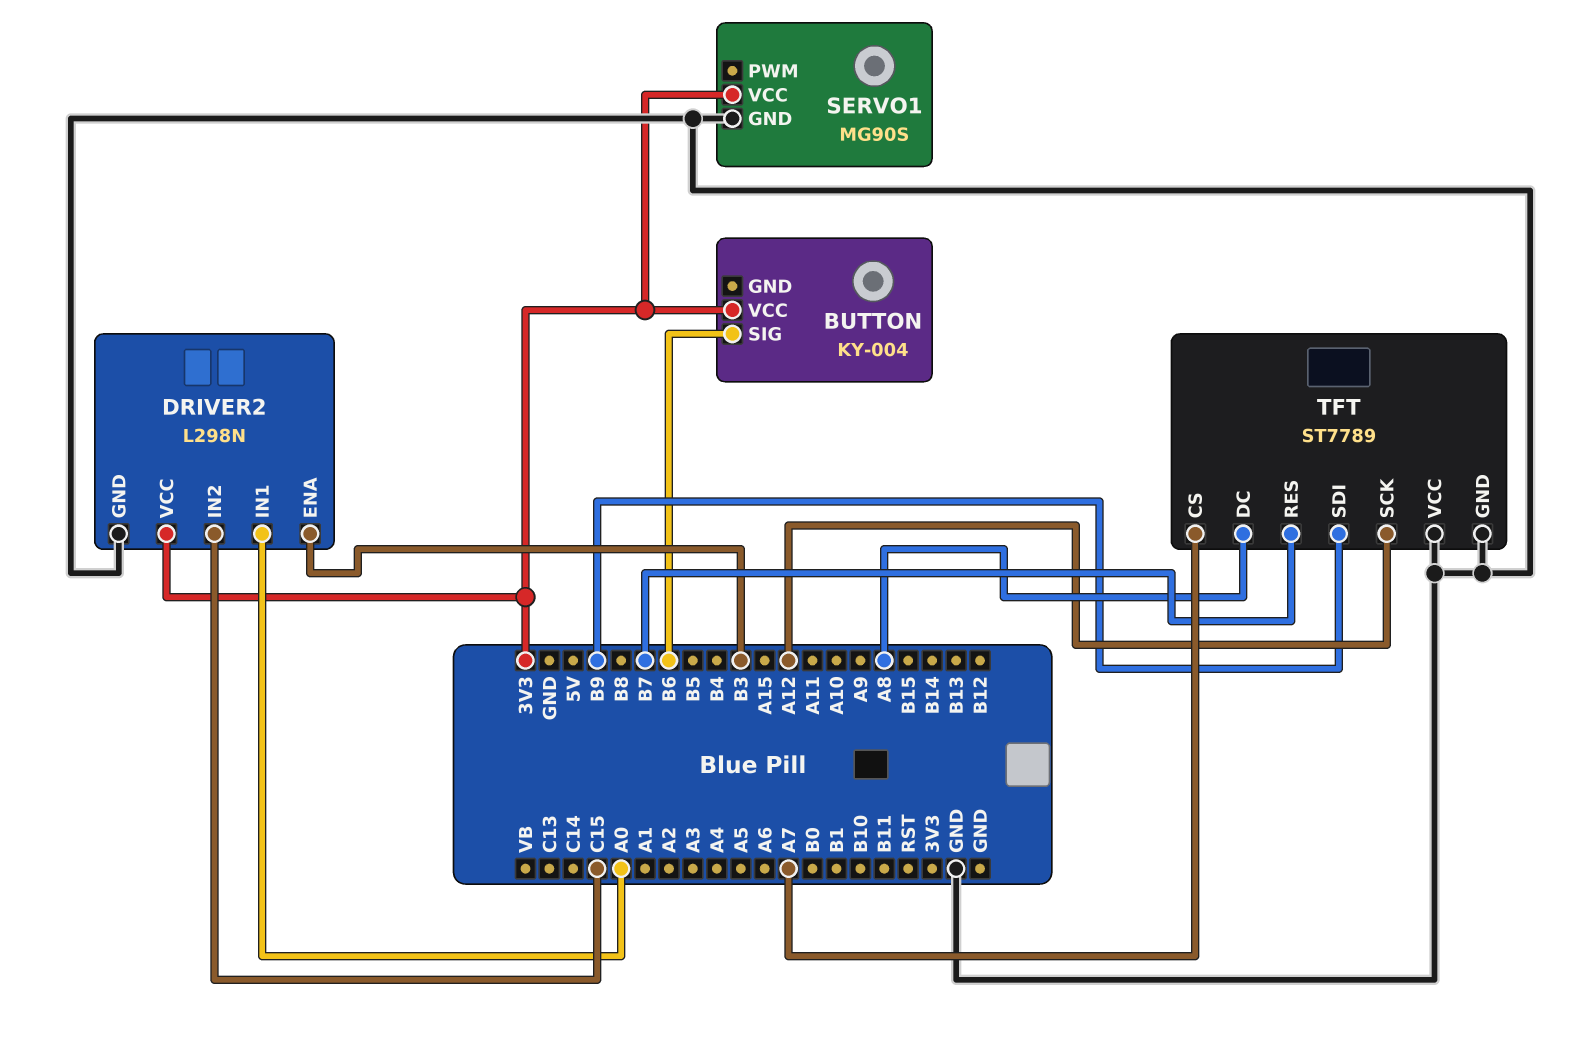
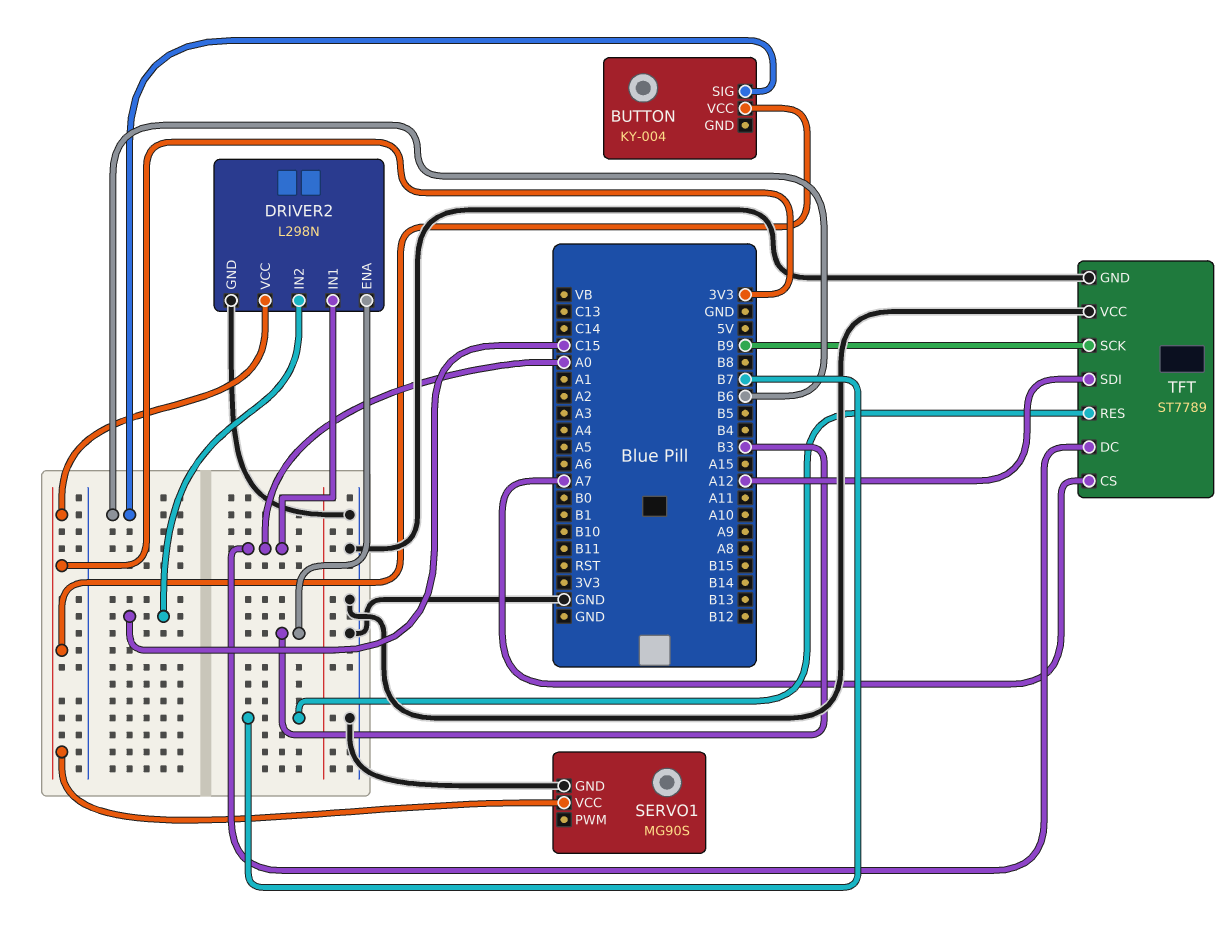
TFT pin DC: A8 -> A0
TFT pin SCK: A12 -> B9
TFT pin SDI: B9 -> A12

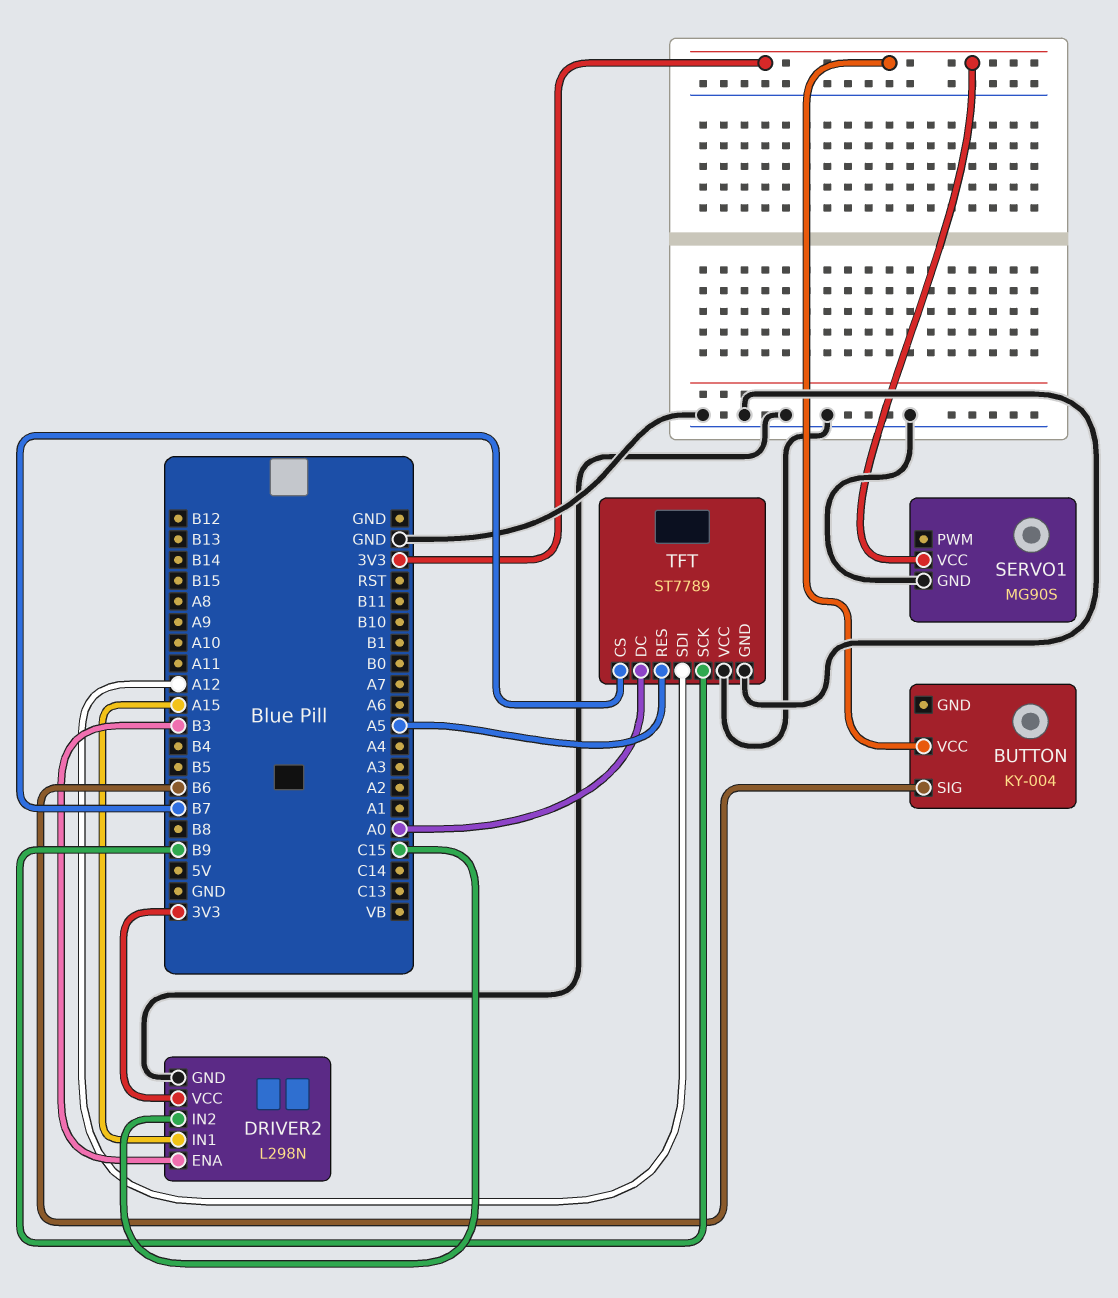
DRIVER2 pin IN1: A0 -> A15
TFT pin CS: A7 -> B7
TFT pin RES: B7 -> A5

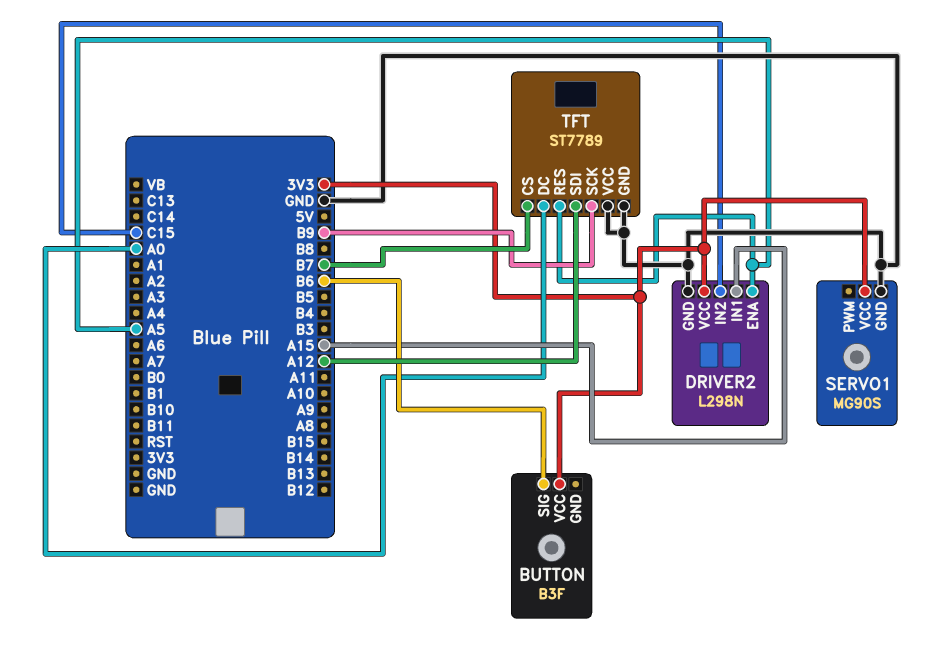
BUTTON: KY-004 -> B3F
DRIVER2 pin ENA: B3 -> A5

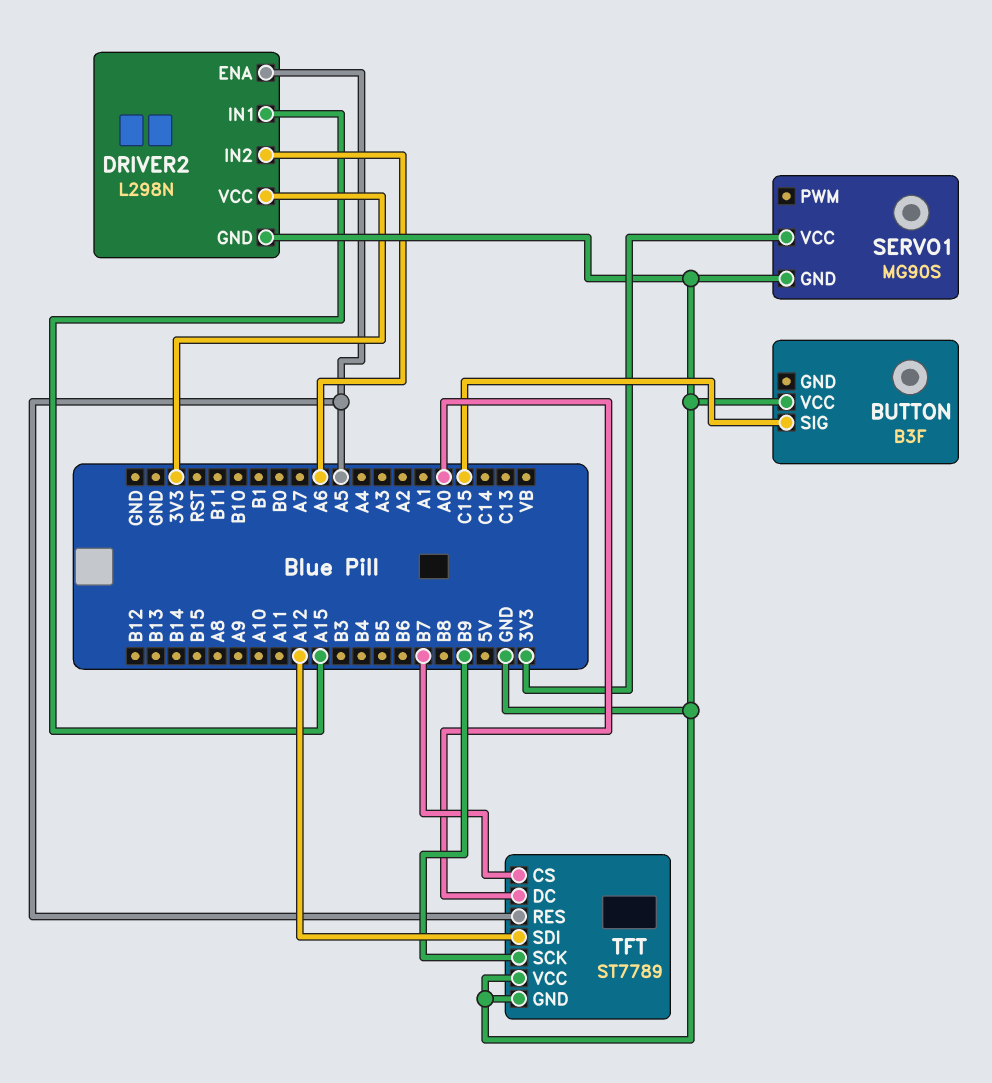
BUTTON pin SIG: B6 -> C15
BUTTON pin VCC: 3V3 -> GND
DRIVER2 pin IN2: C15 -> A6

